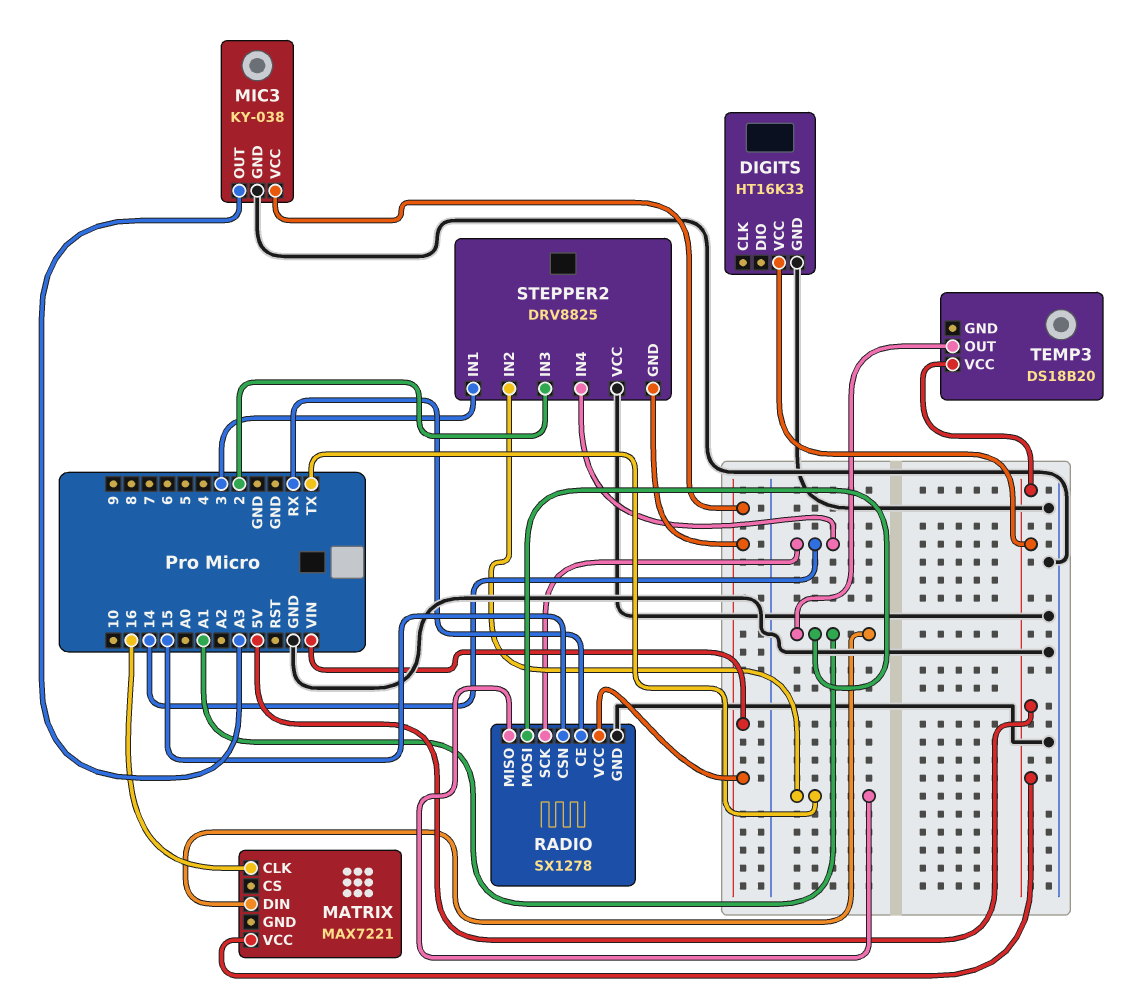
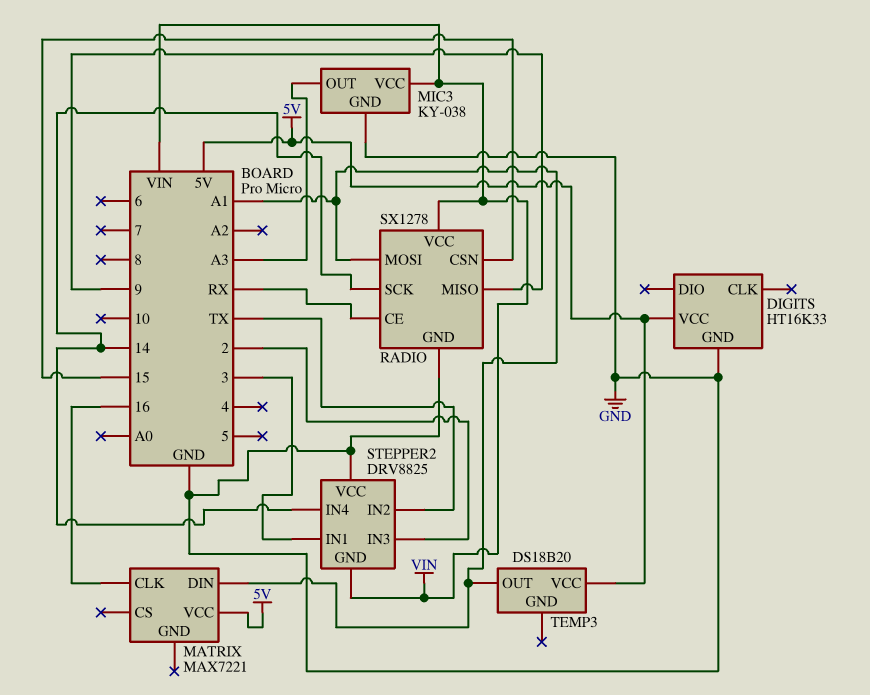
RADIO pin MISO: TX -> 9

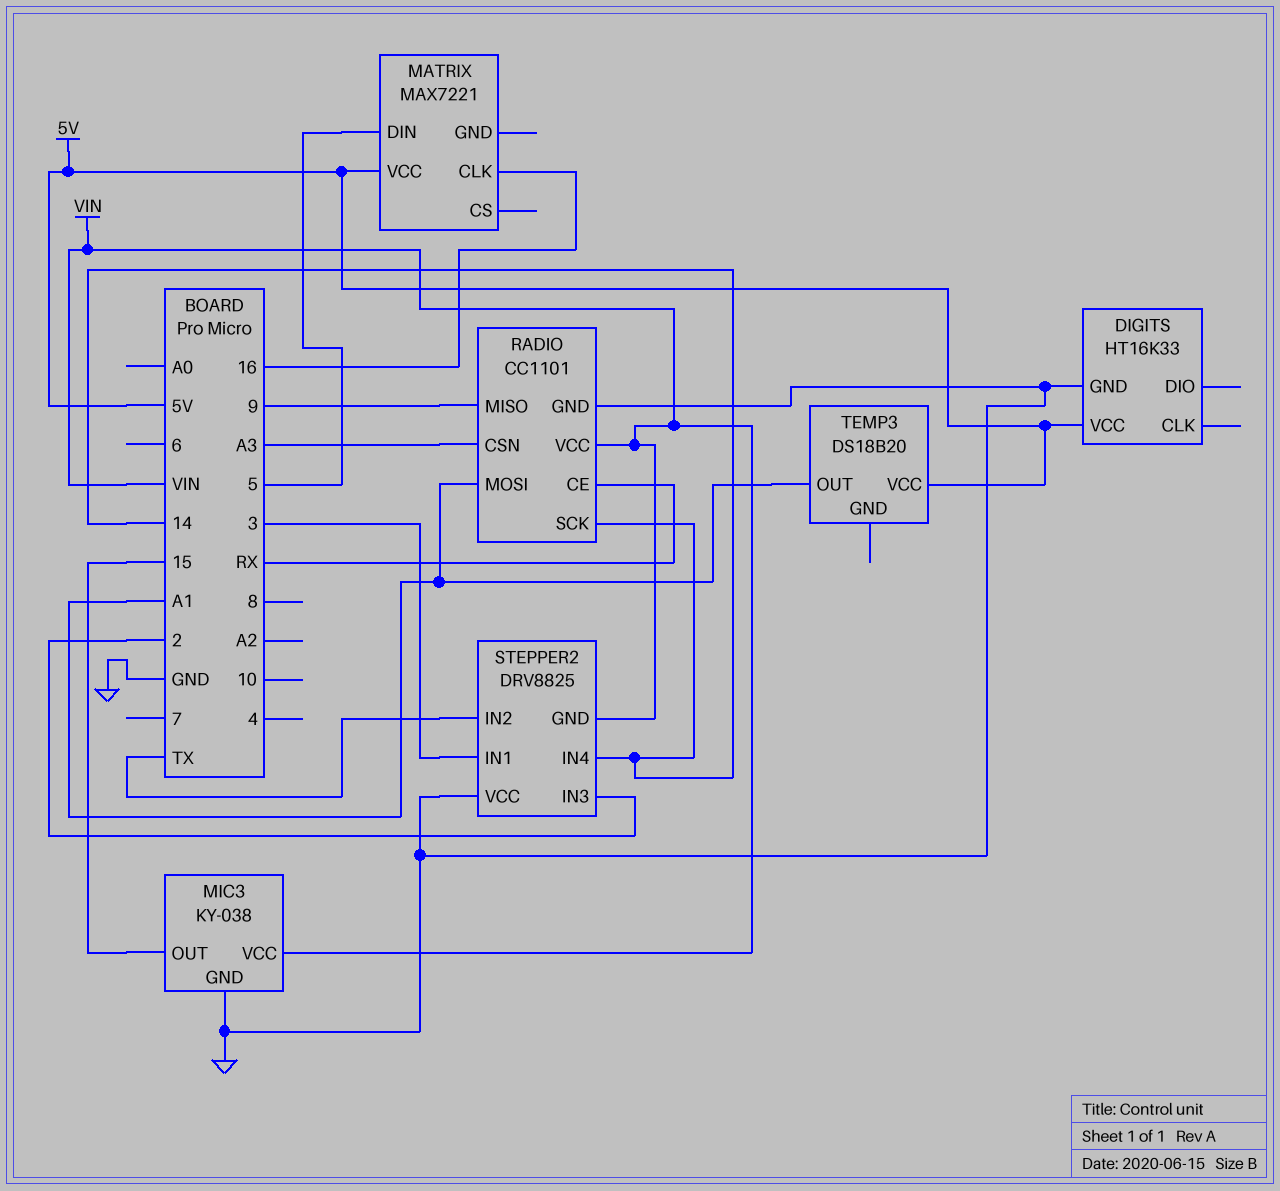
MATRIX pin DIN: A1 -> 5
MIC3 pin OUT: A3 -> 15
RADIO: SX1278 -> CC1101
RADIO pin CSN: 15 -> A3

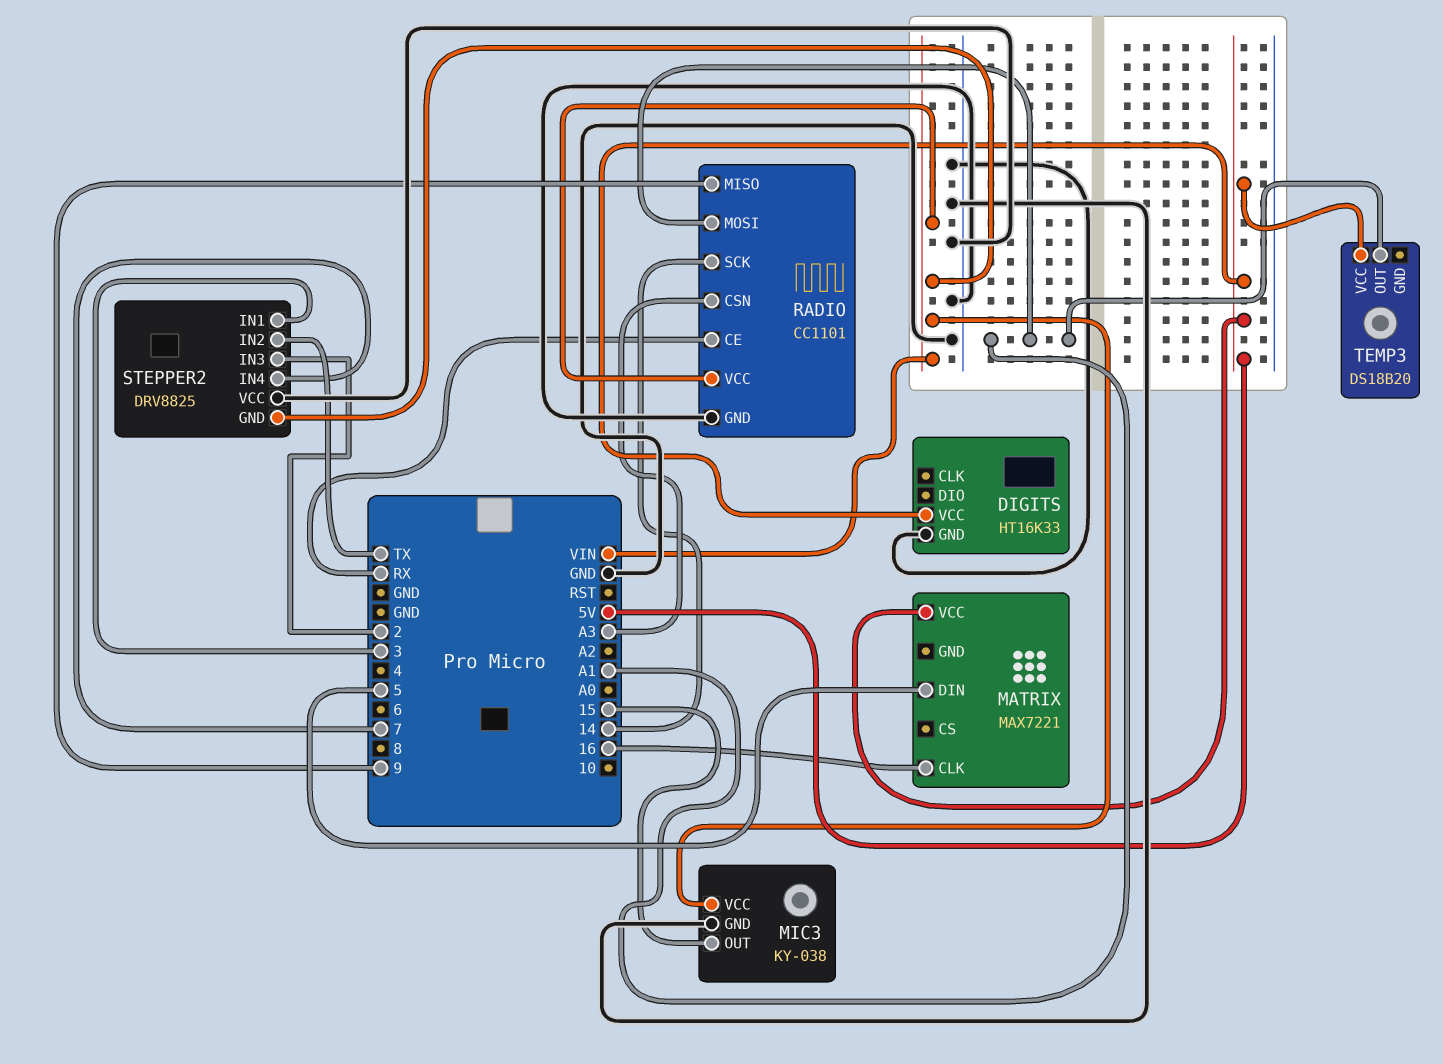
STEPPER2 pin IN4: 14 -> 7

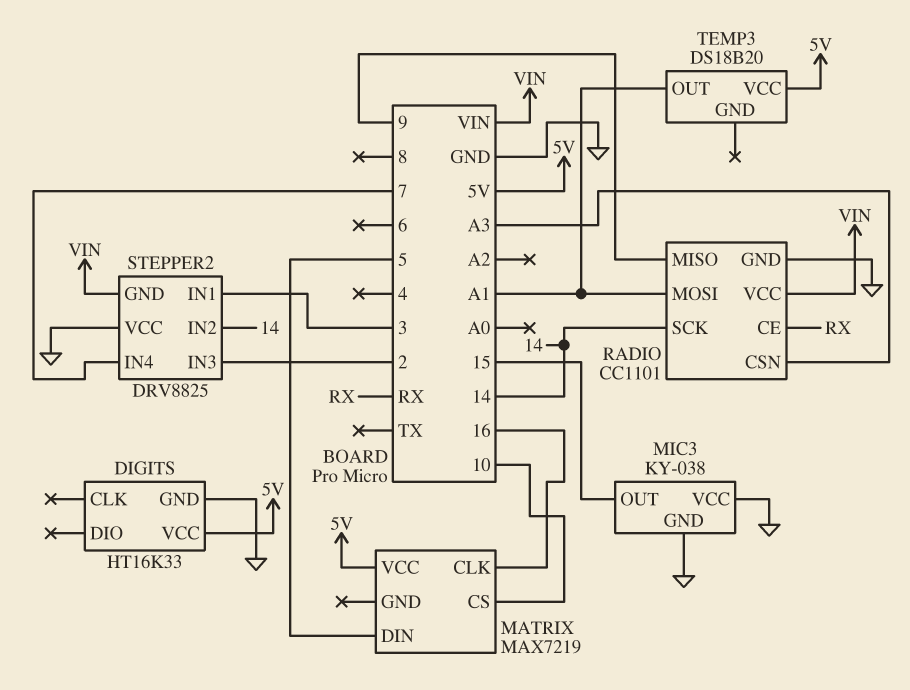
MATRIX: MAX7221 -> MAX7219
MATRIX pin CS: none -> 10
MIC3 pin VCC: VIN -> GND
STEPPER2 pin IN2: TX -> 14

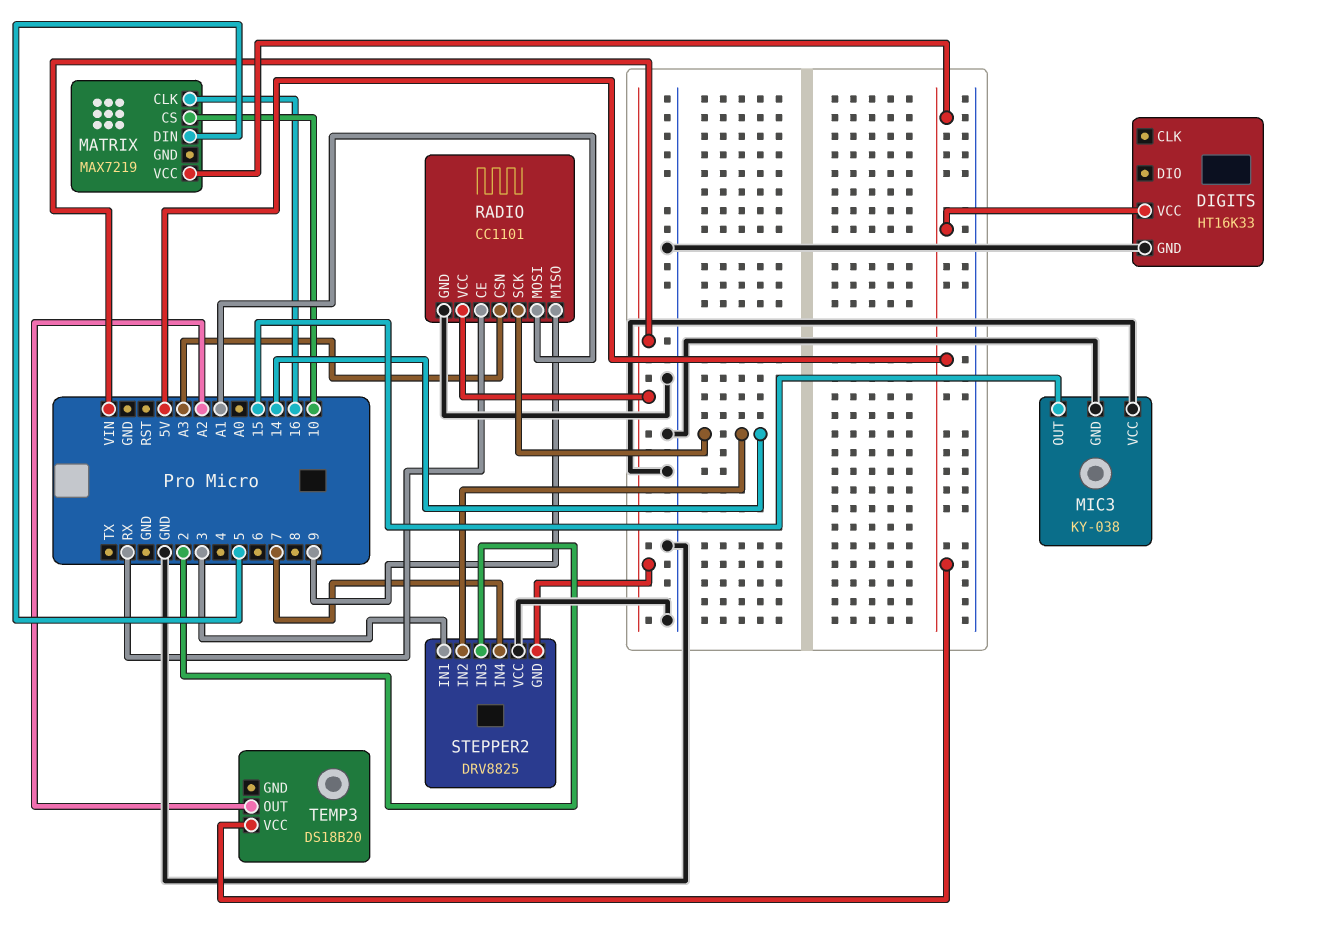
TEMP3 pin OUT: A1 -> A2

